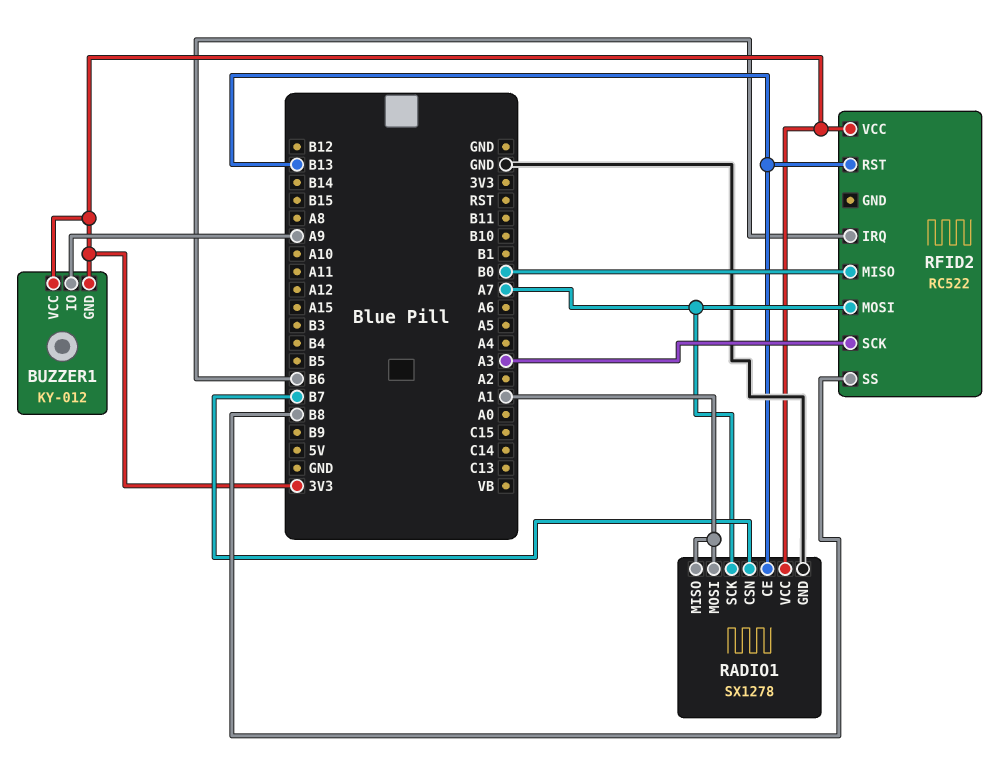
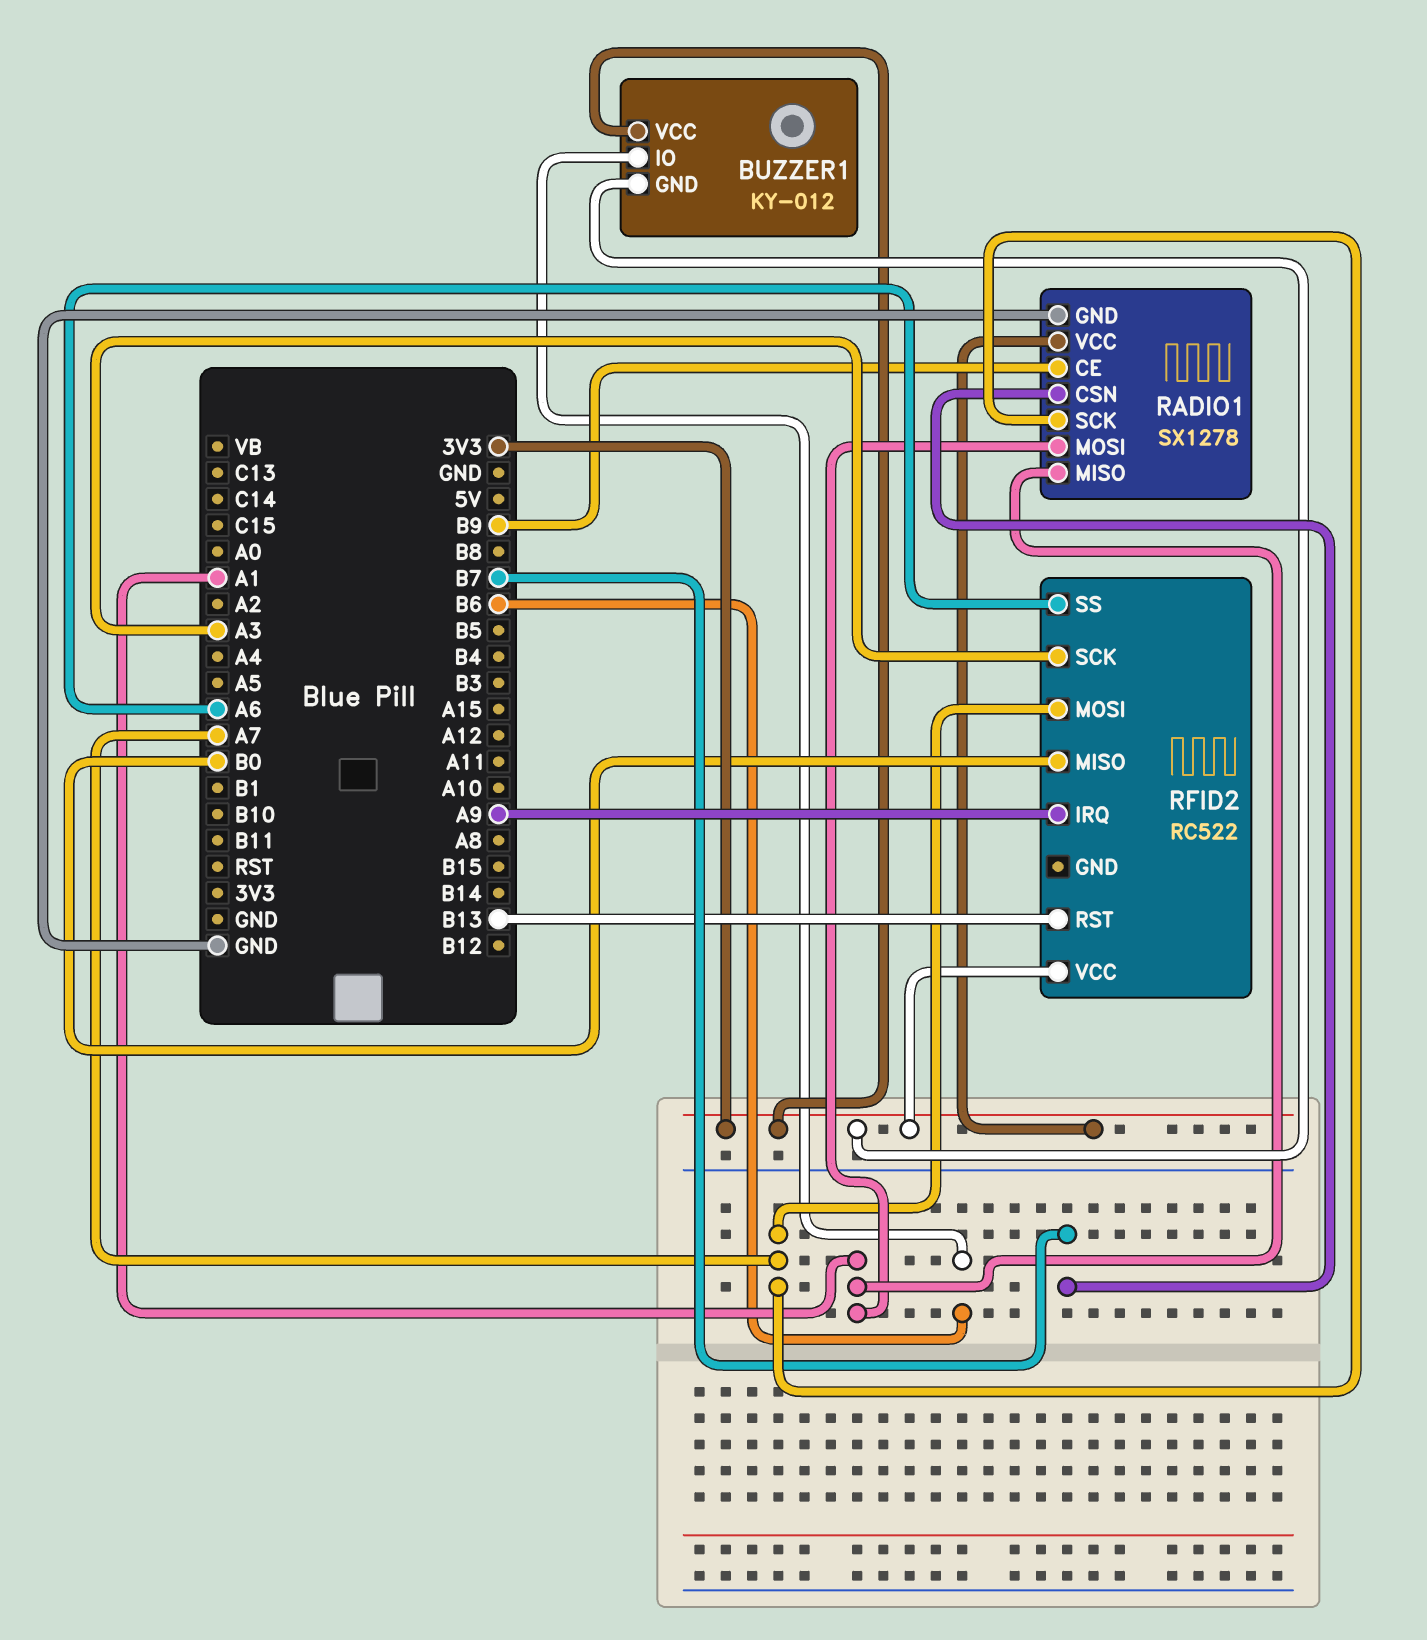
BUZZER1 pin IO: A9 -> B6
RADIO1 pin CE: B13 -> B9
RFID2 pin IRQ: B6 -> A9
RFID2 pin SS: B8 -> A6

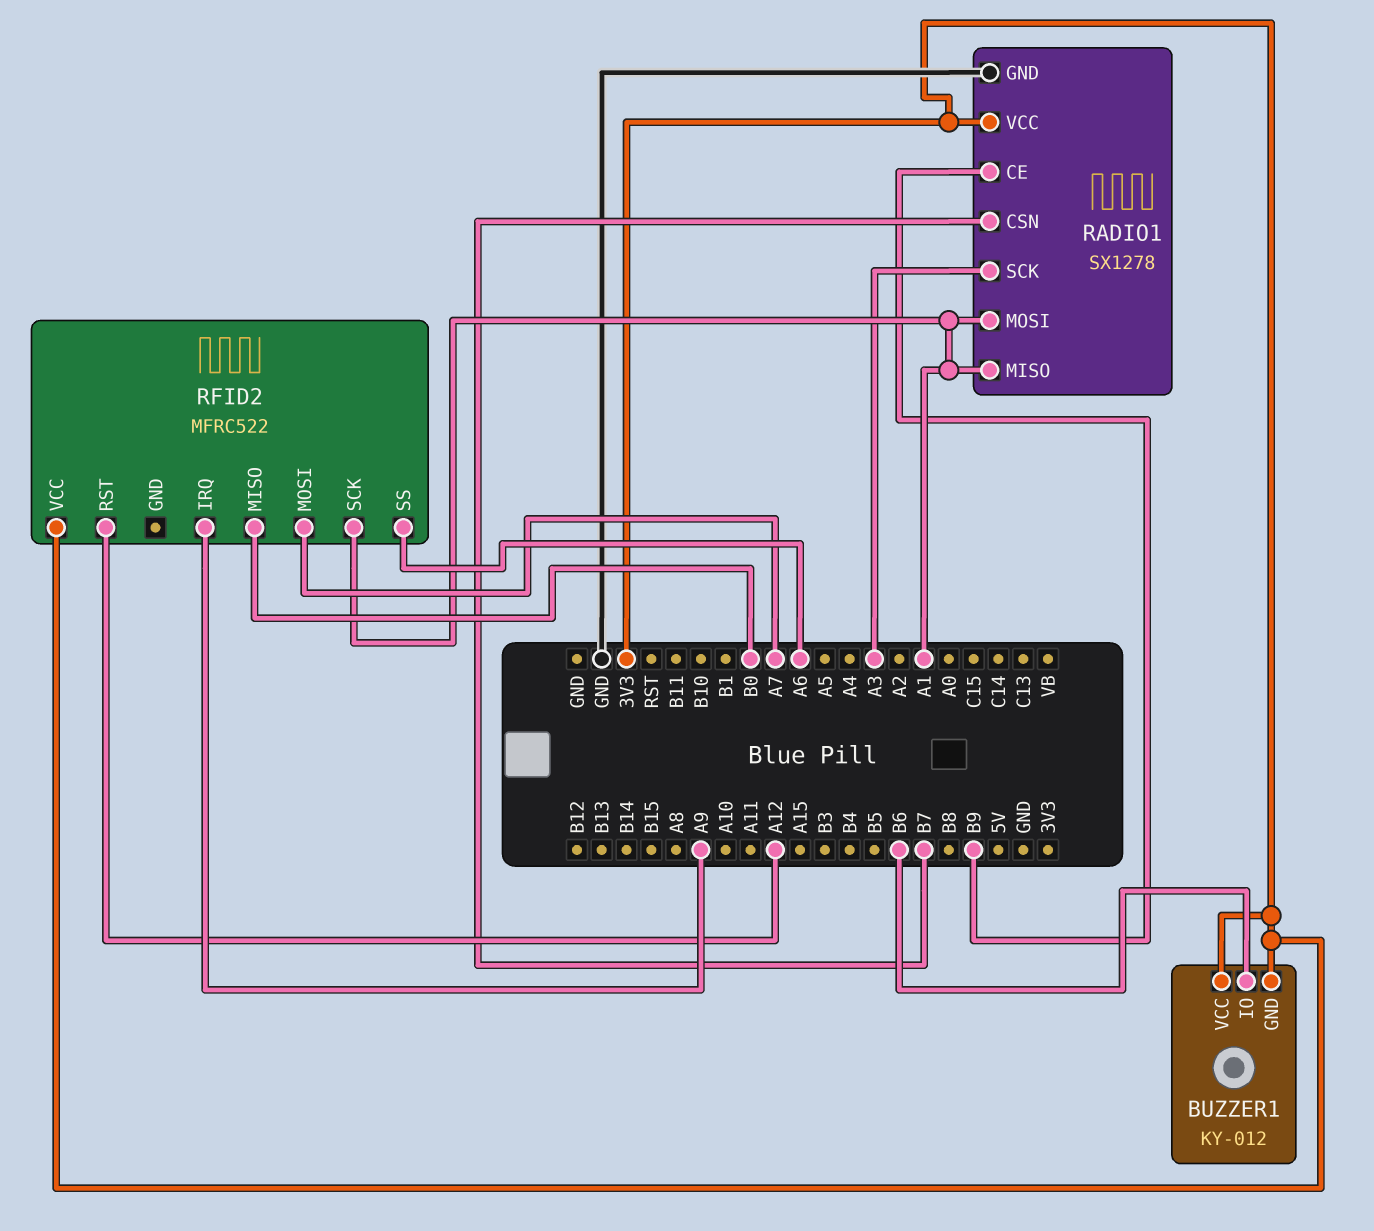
RADIO1 pin SCK: A7 -> A3
RFID2: RC522 -> MFRC522
RFID2 pin RST: B13 -> A12
RFID2 pin SCK: A3 -> A1

